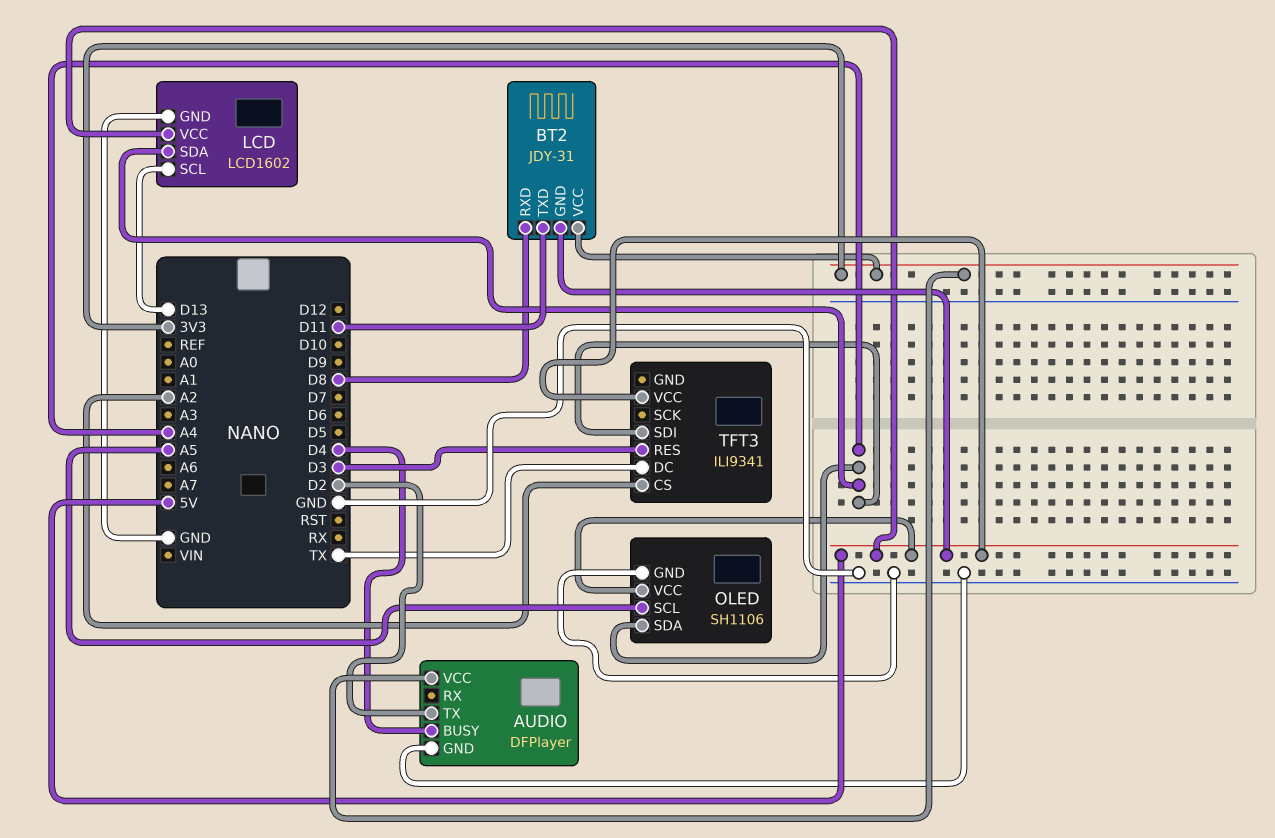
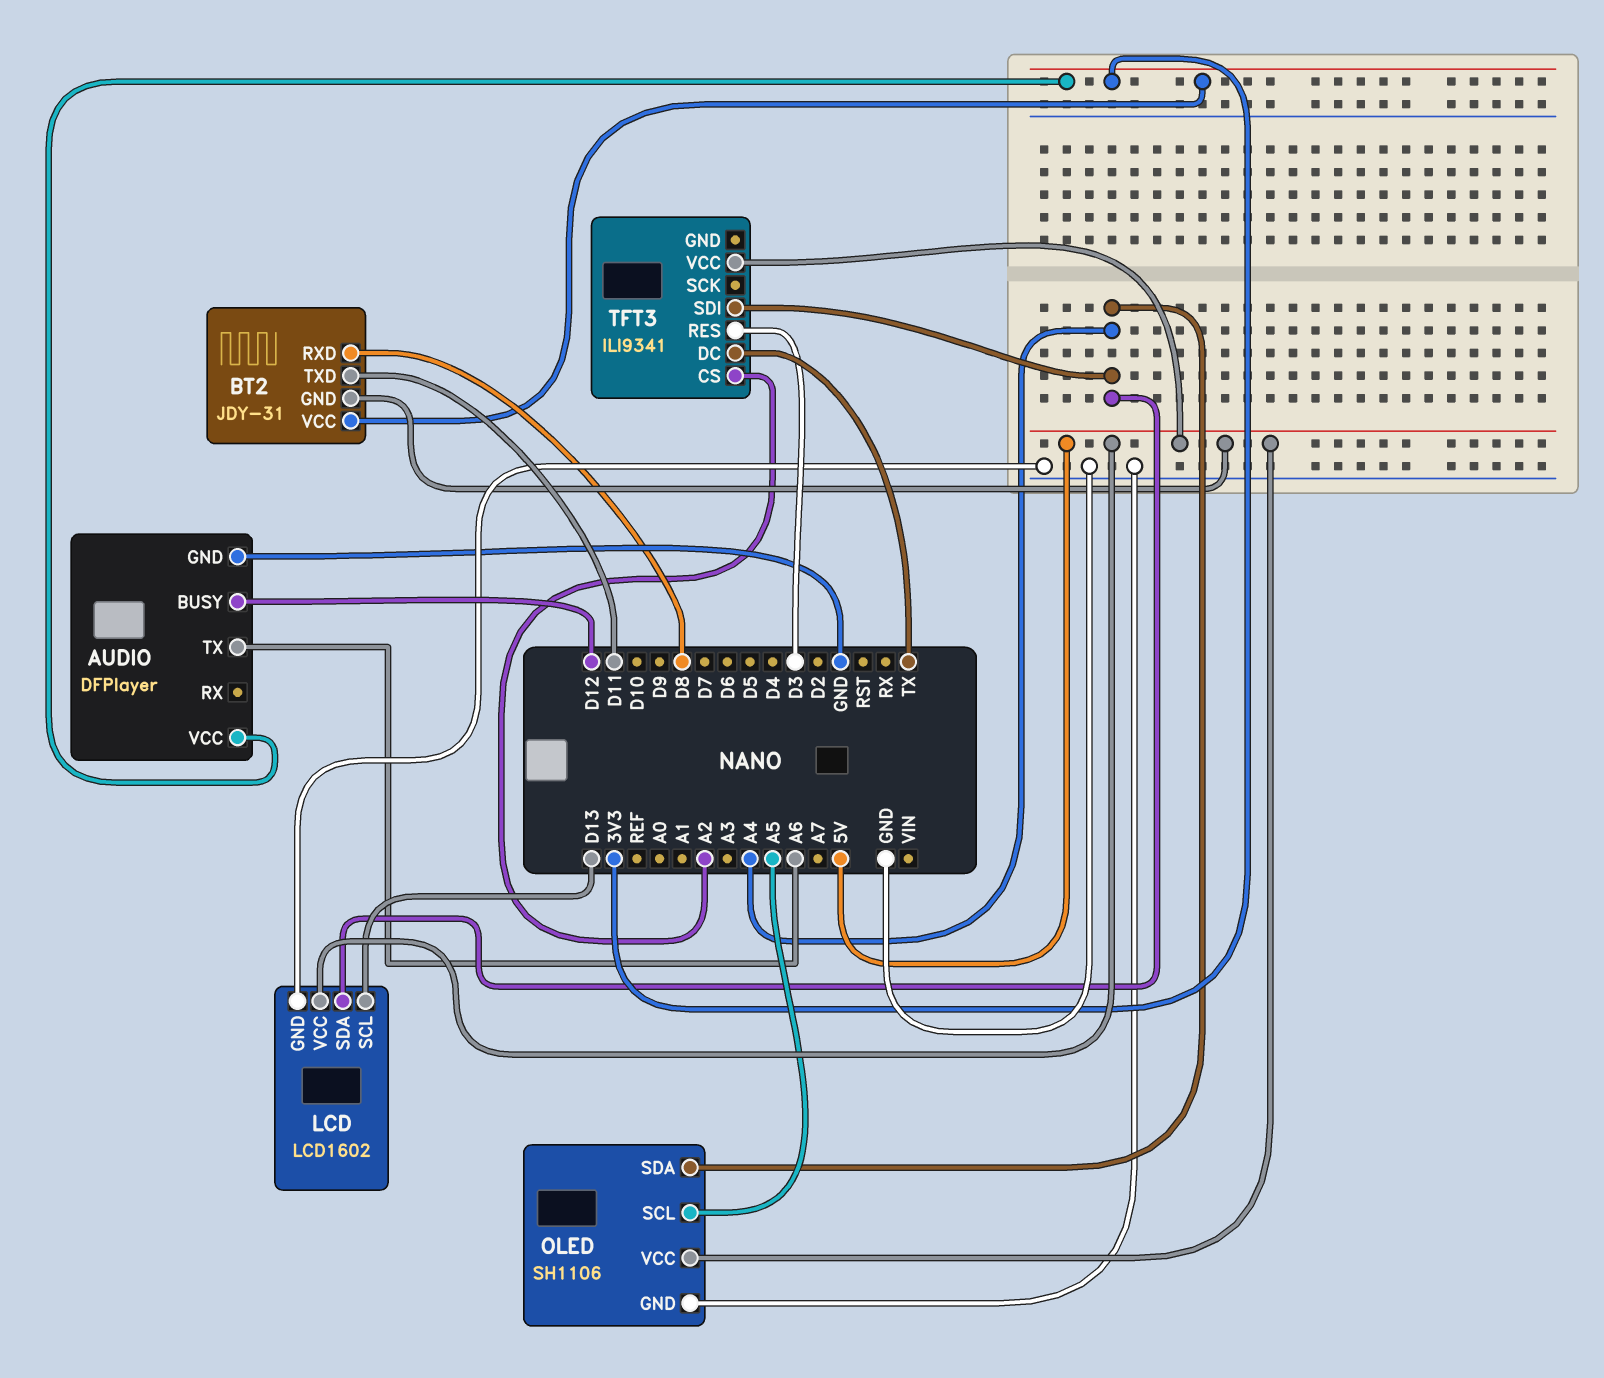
AUDIO pin BUSY: D4 -> D12
AUDIO pin TX: D2 -> A6

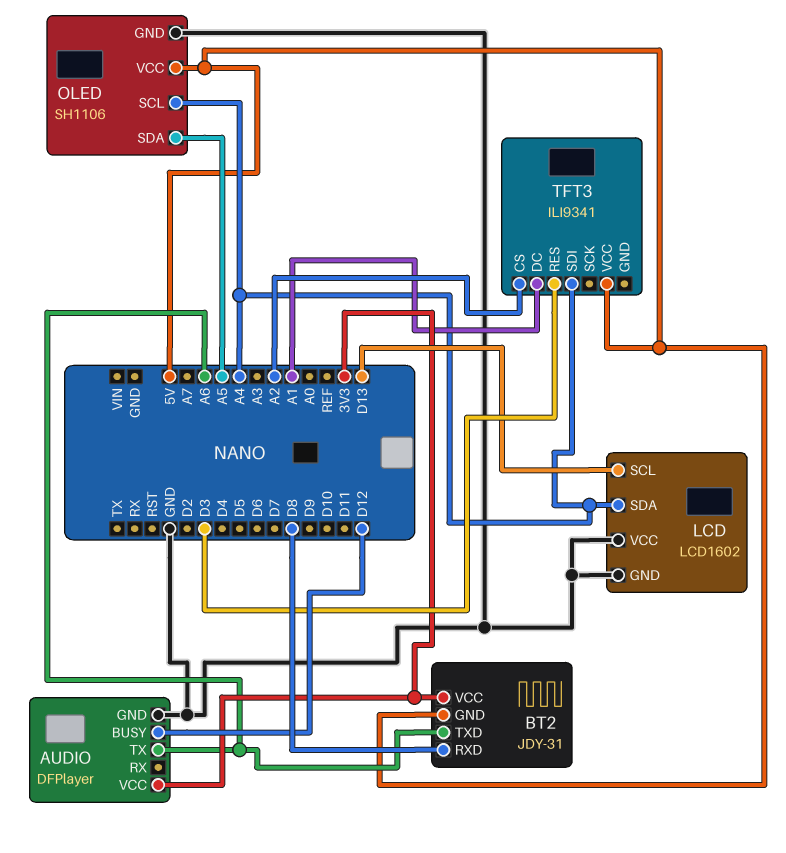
BT2 pin TXD: D11 -> A6
LCD pin VCC: 5V -> GND
OLED pin SCL: A5 -> A4
OLED pin SDA: A4 -> A5
TFT3 pin DC: TX -> A1

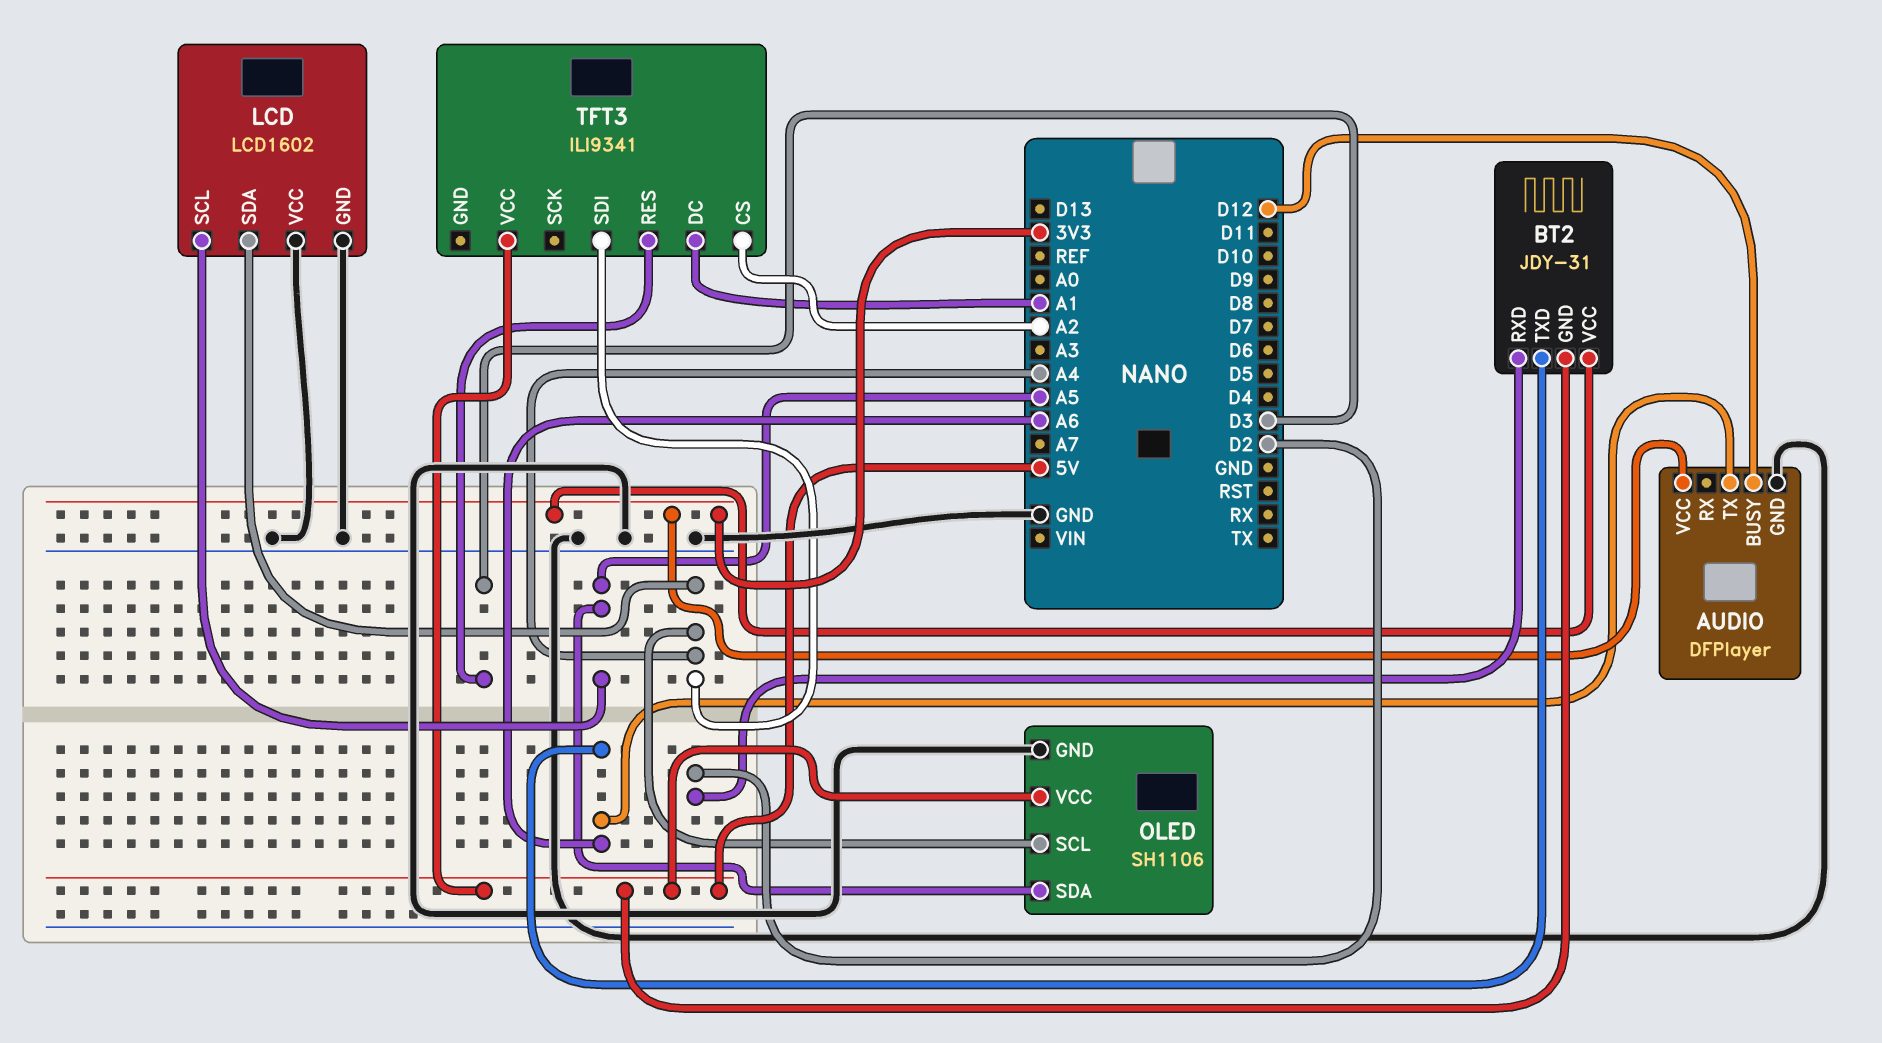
BT2 pin RXD: D8 -> D2
LCD pin SCL: D13 -> A5

